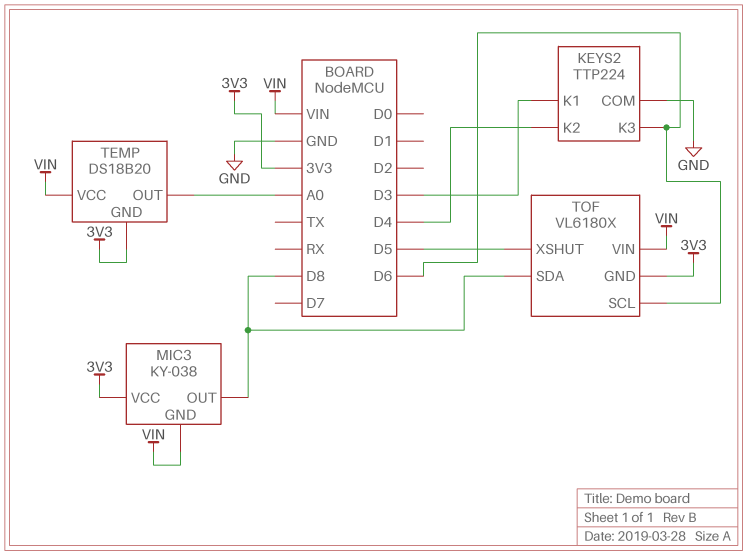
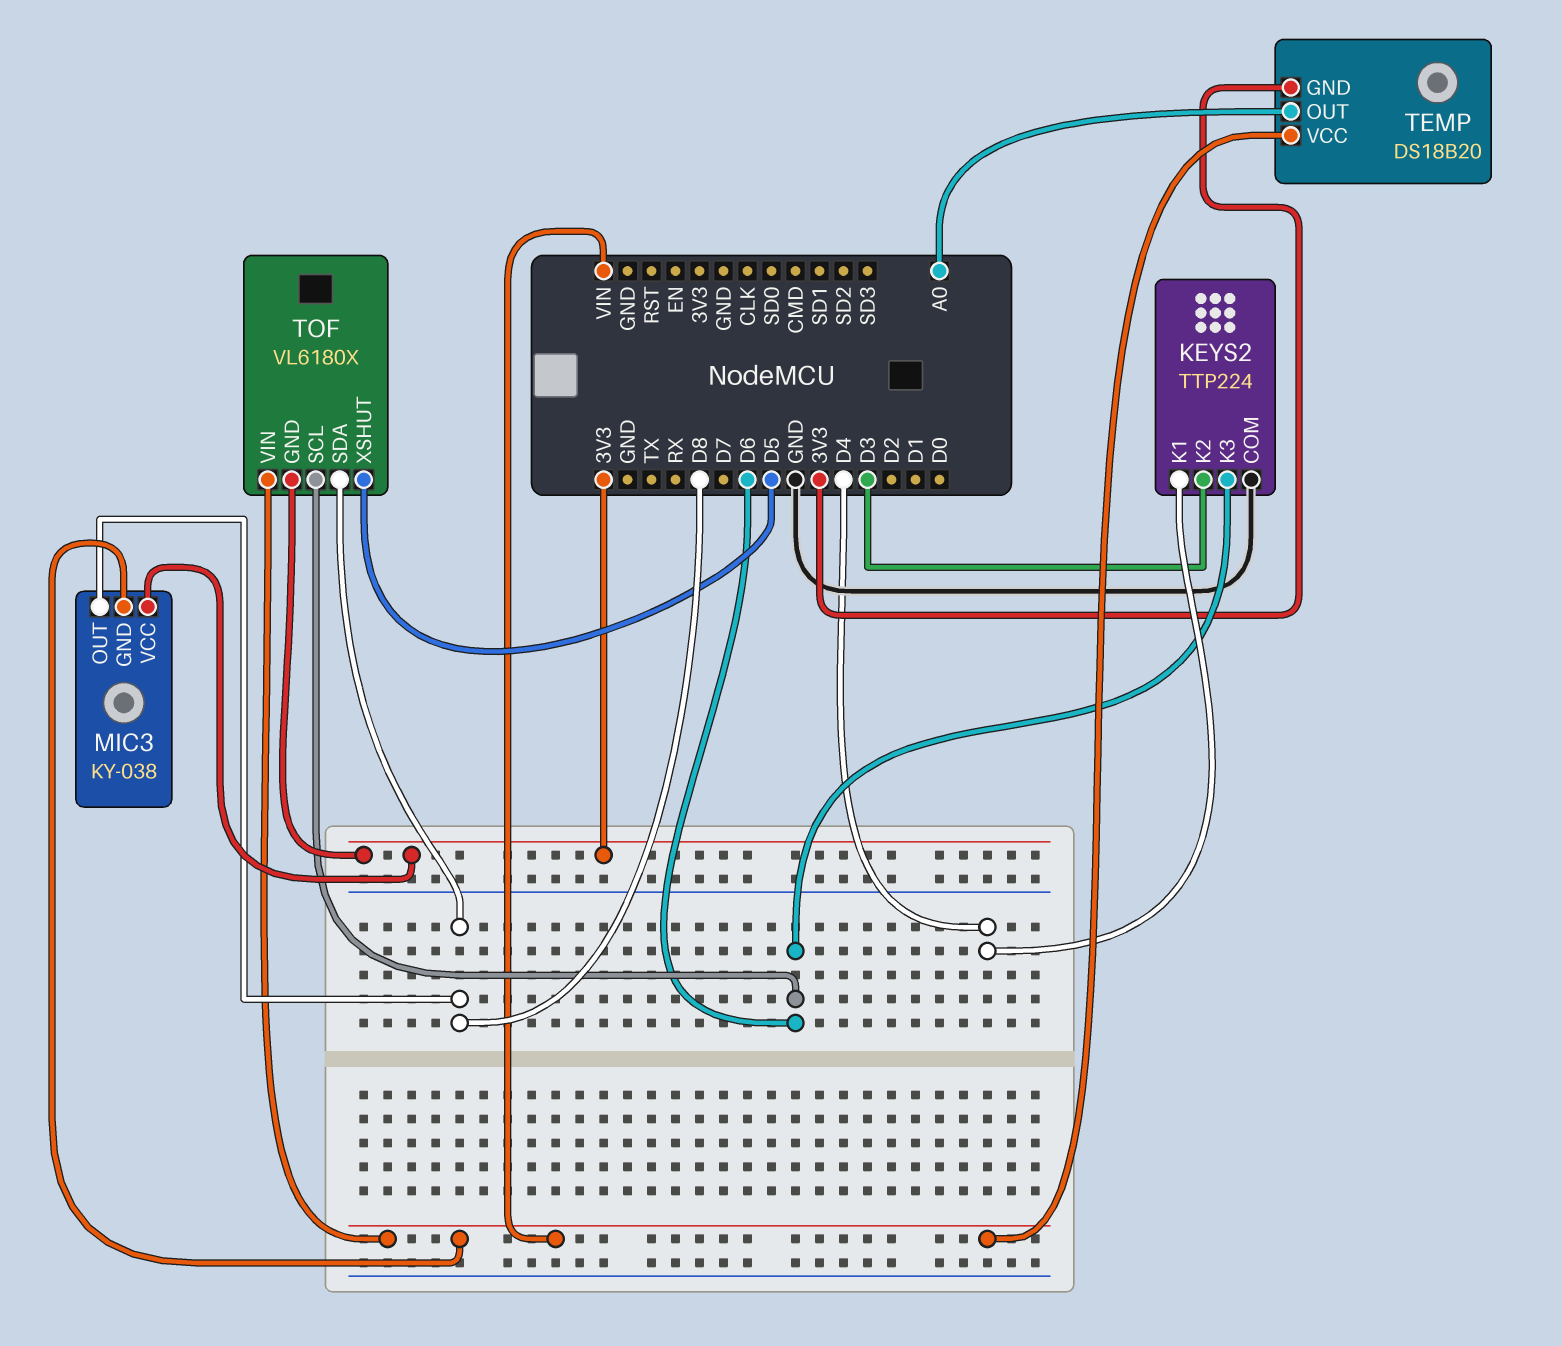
KEYS2 pin K1: D3 -> D4
KEYS2 pin K2: D4 -> D3

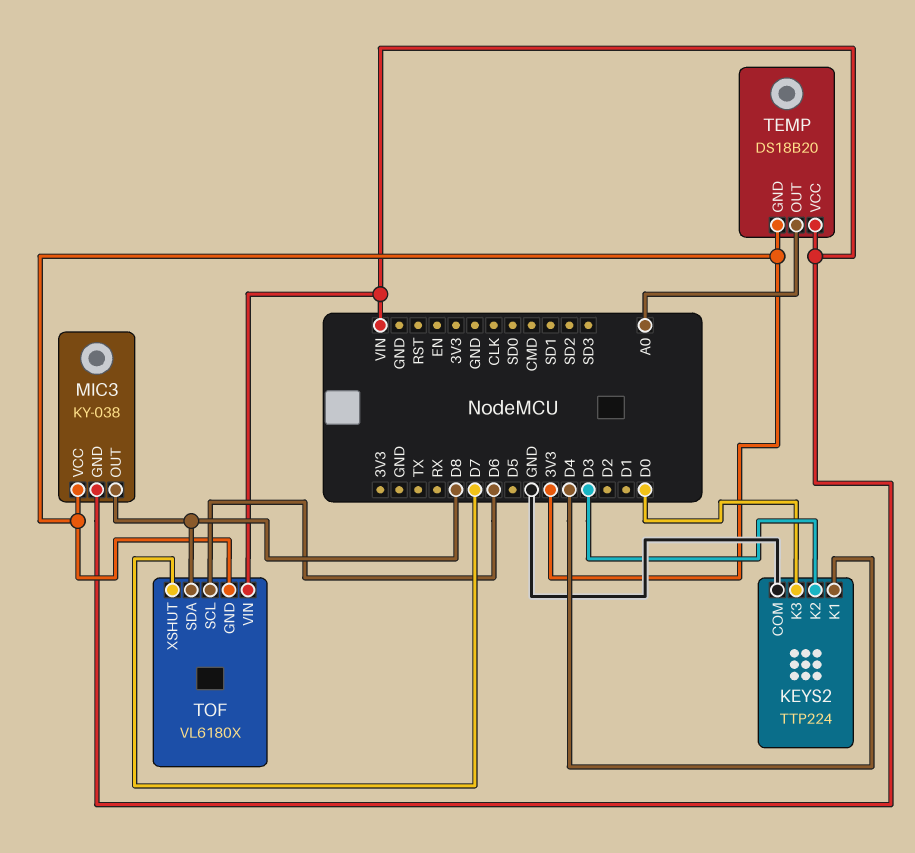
KEYS2 pin K3: D6 -> D0
TOF pin XSHUT: D5 -> D7

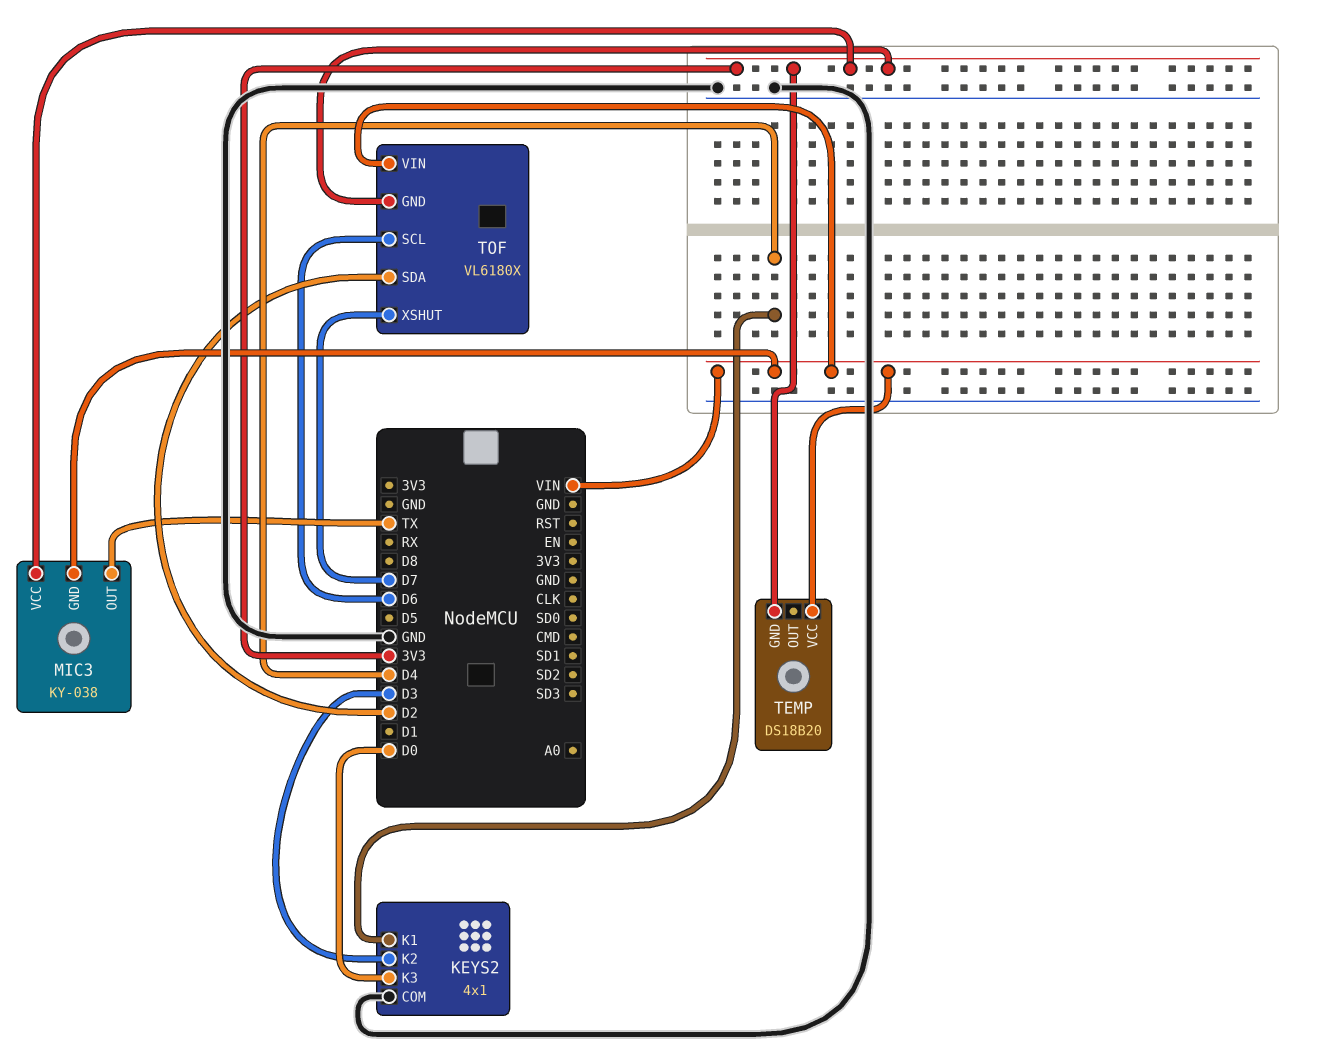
KEYS2: TTP224 -> 4x1
MIC3 pin OUT: D8 -> TX
TEMP pin OUT: A0 -> none
TOF pin SDA: D8 -> D2

